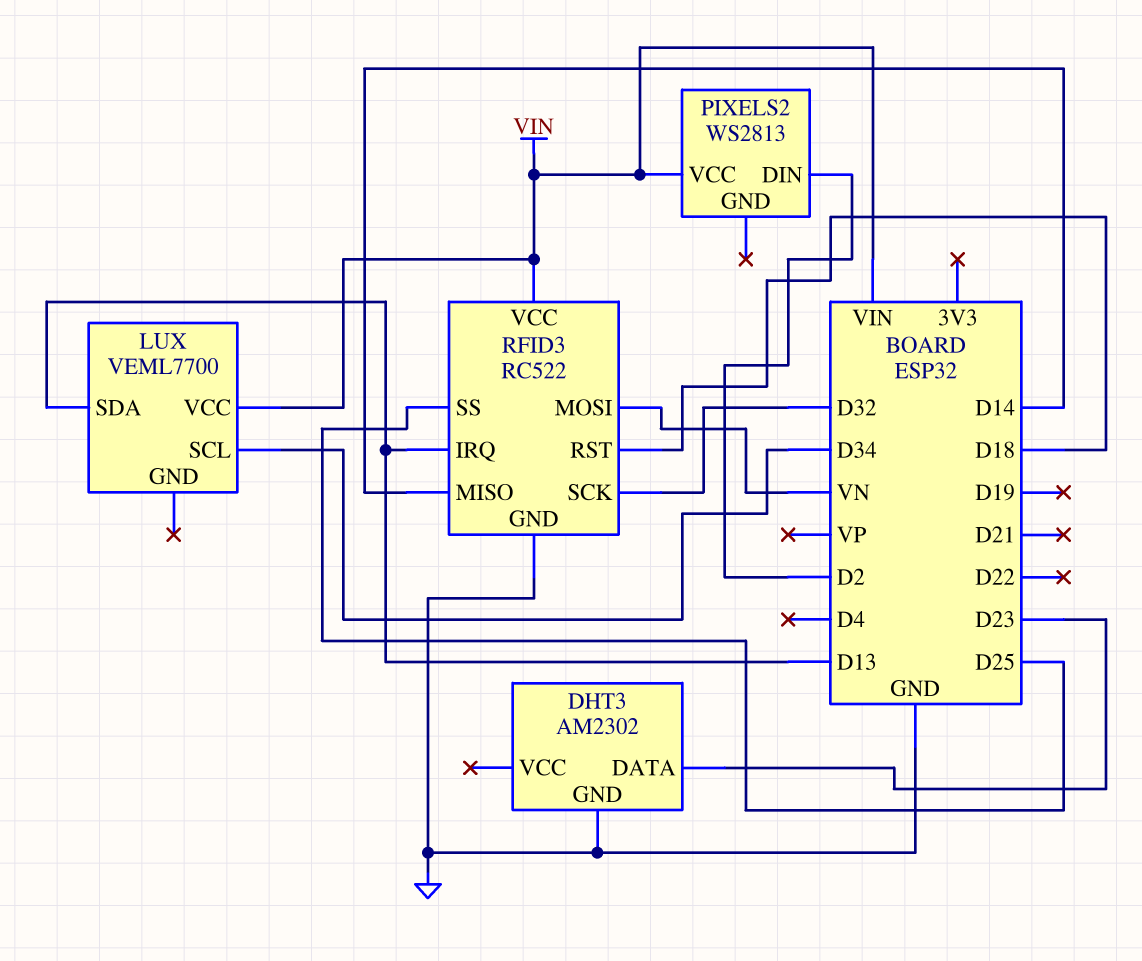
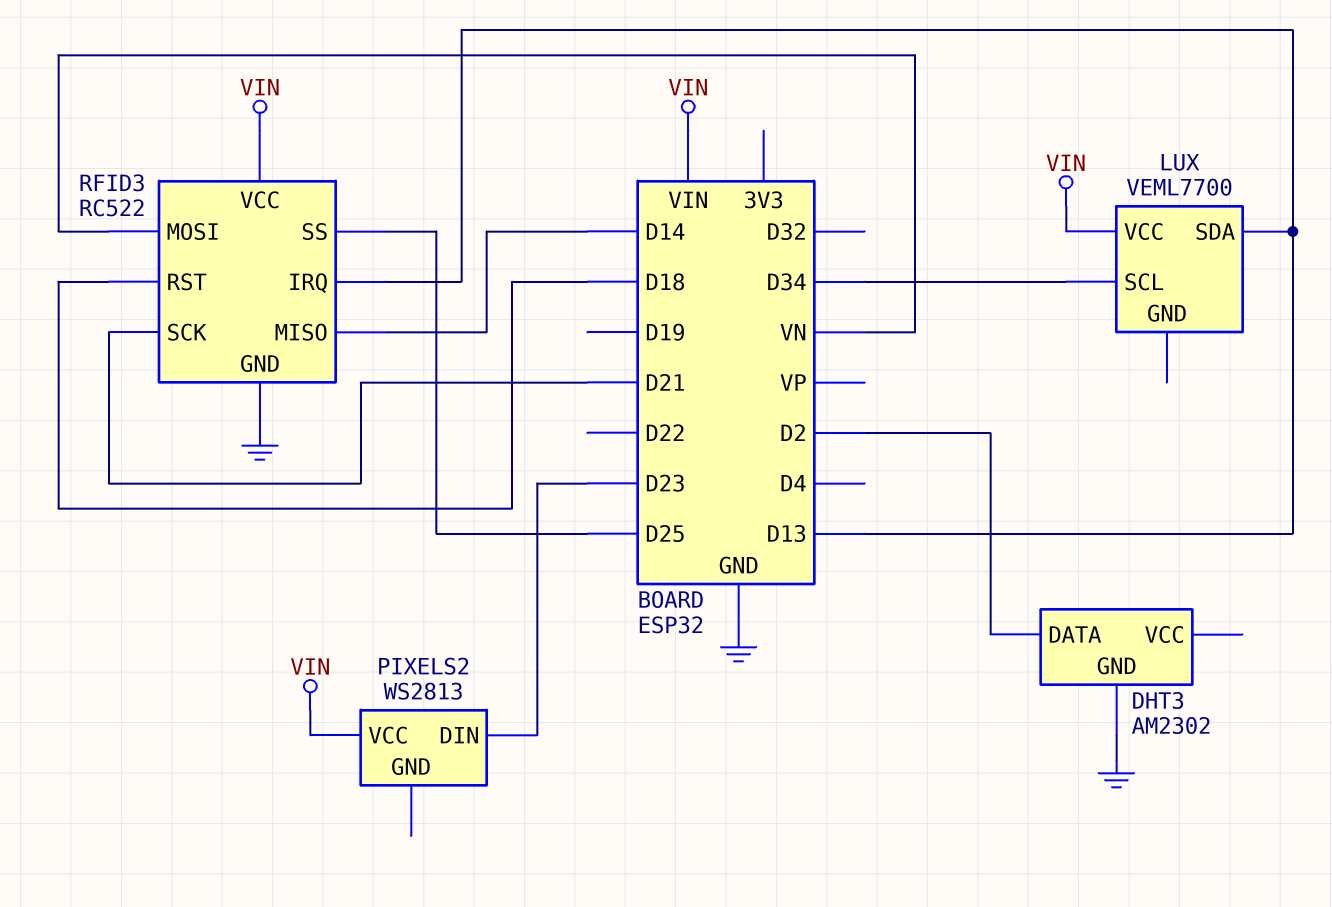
DHT3 pin DATA: D23 -> D2
PIXELS2 pin DIN: D2 -> D23
RFID3 pin SCK: D32 -> D21

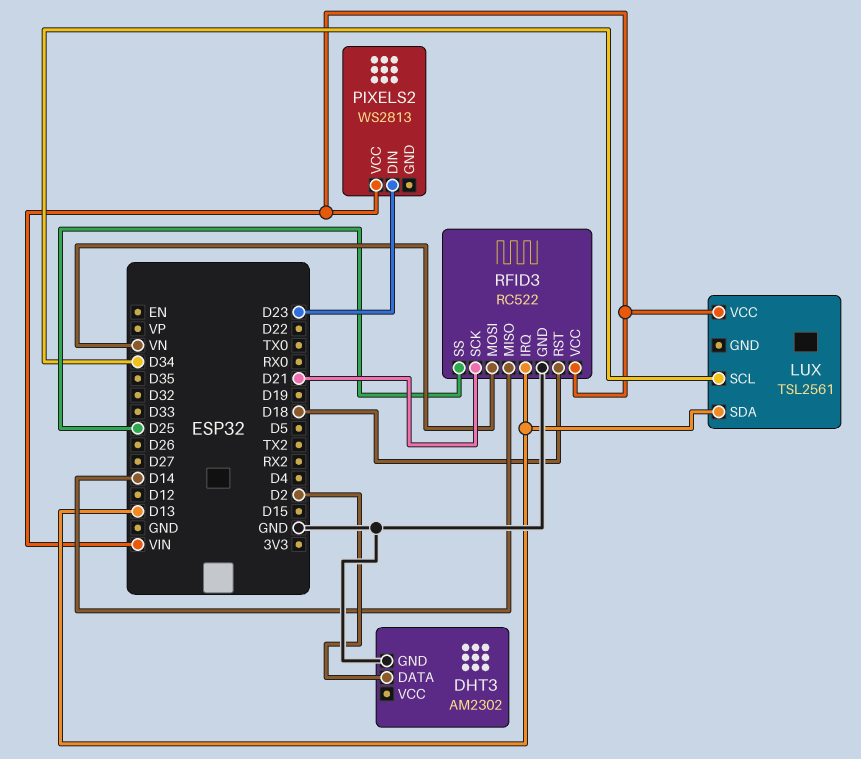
LUX: VEML7700 -> TSL2561

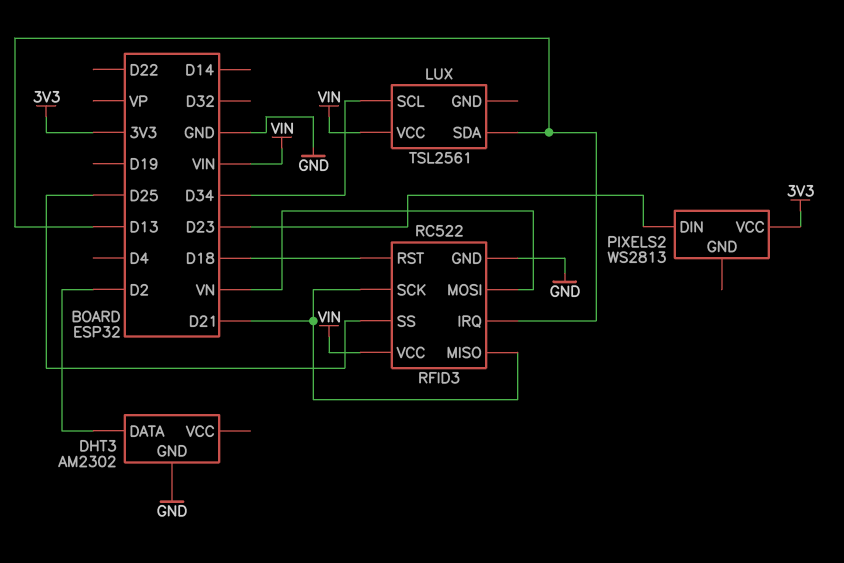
PIXELS2 pin VCC: VIN -> 3V3
RFID3 pin MISO: D14 -> D21

